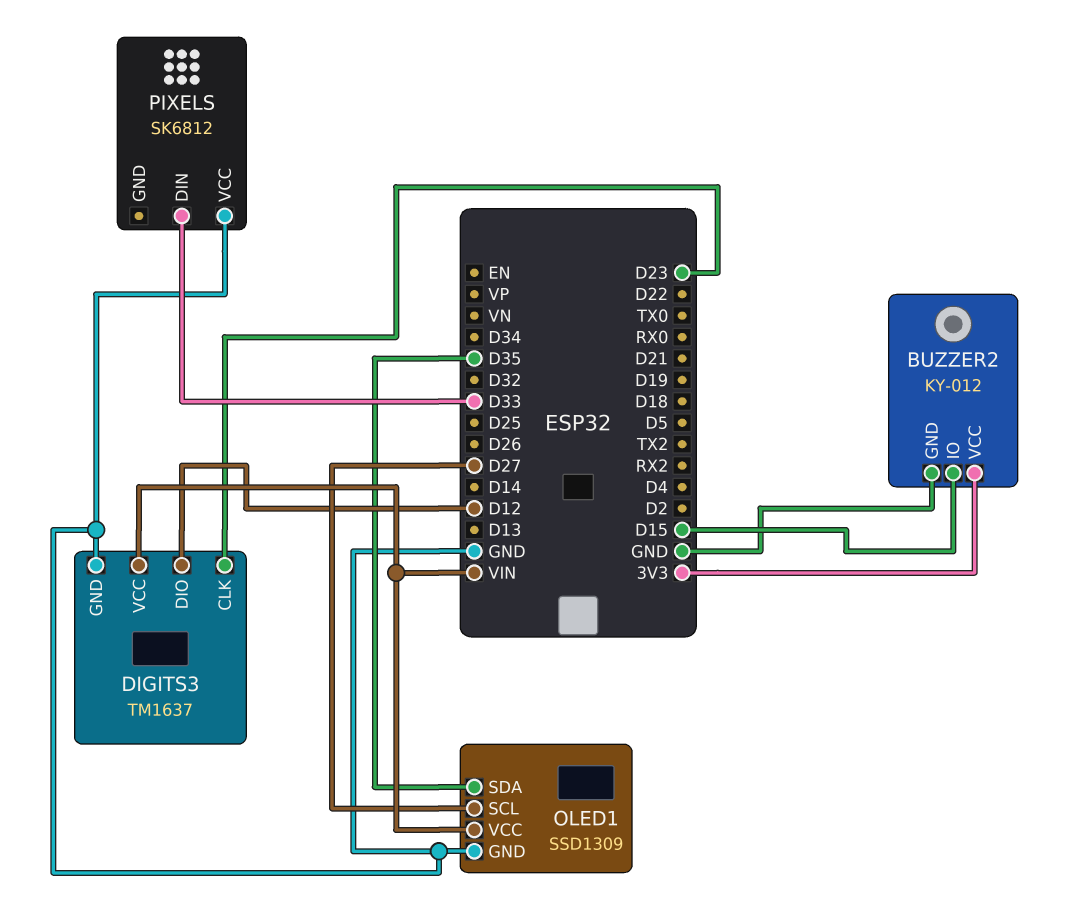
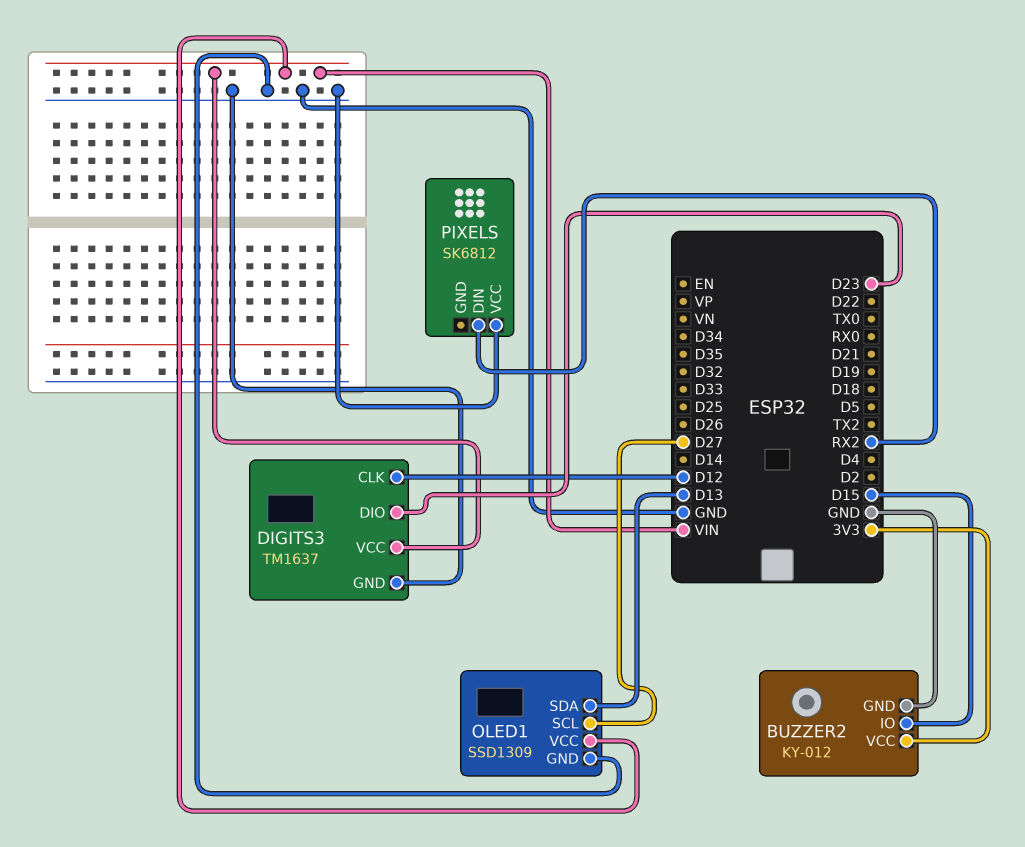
DIGITS3 pin CLK: D23 -> D12
DIGITS3 pin DIO: D12 -> D23
OLED1 pin SDA: D35 -> D13
PIXELS pin DIN: D33 -> RX2

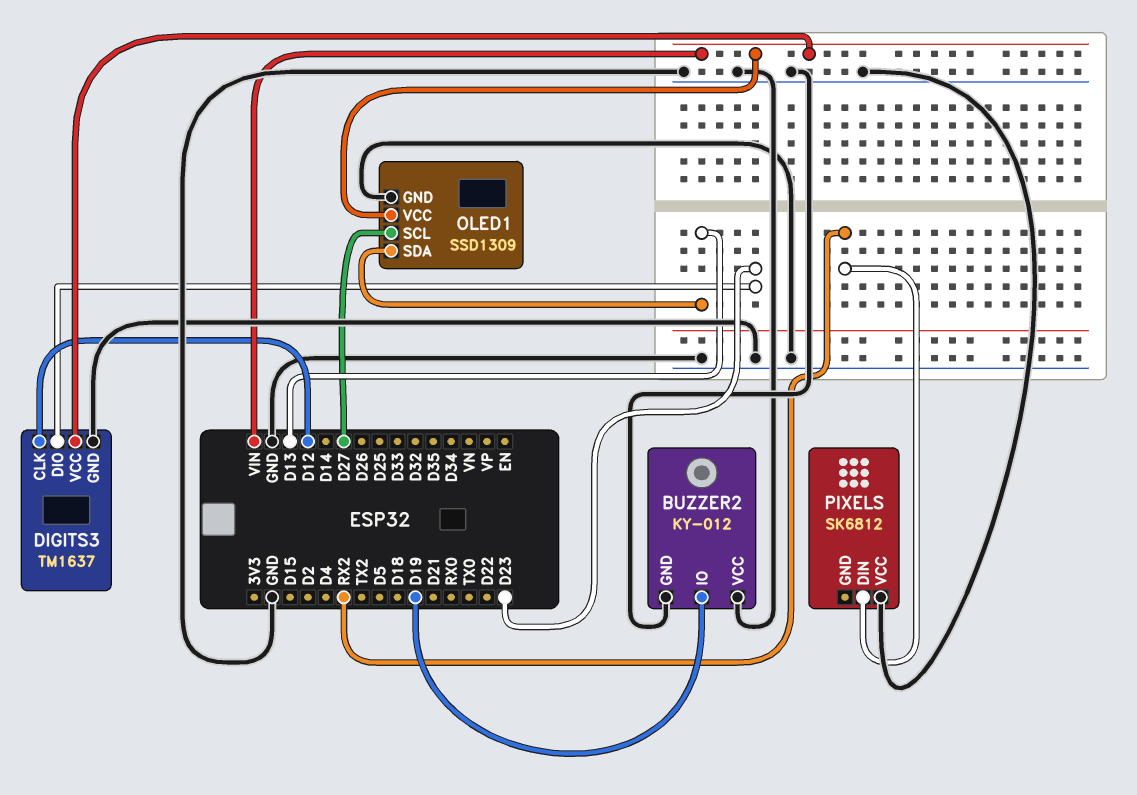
BUZZER2 pin IO: D15 -> D19
BUZZER2 pin VCC: 3V3 -> GND

